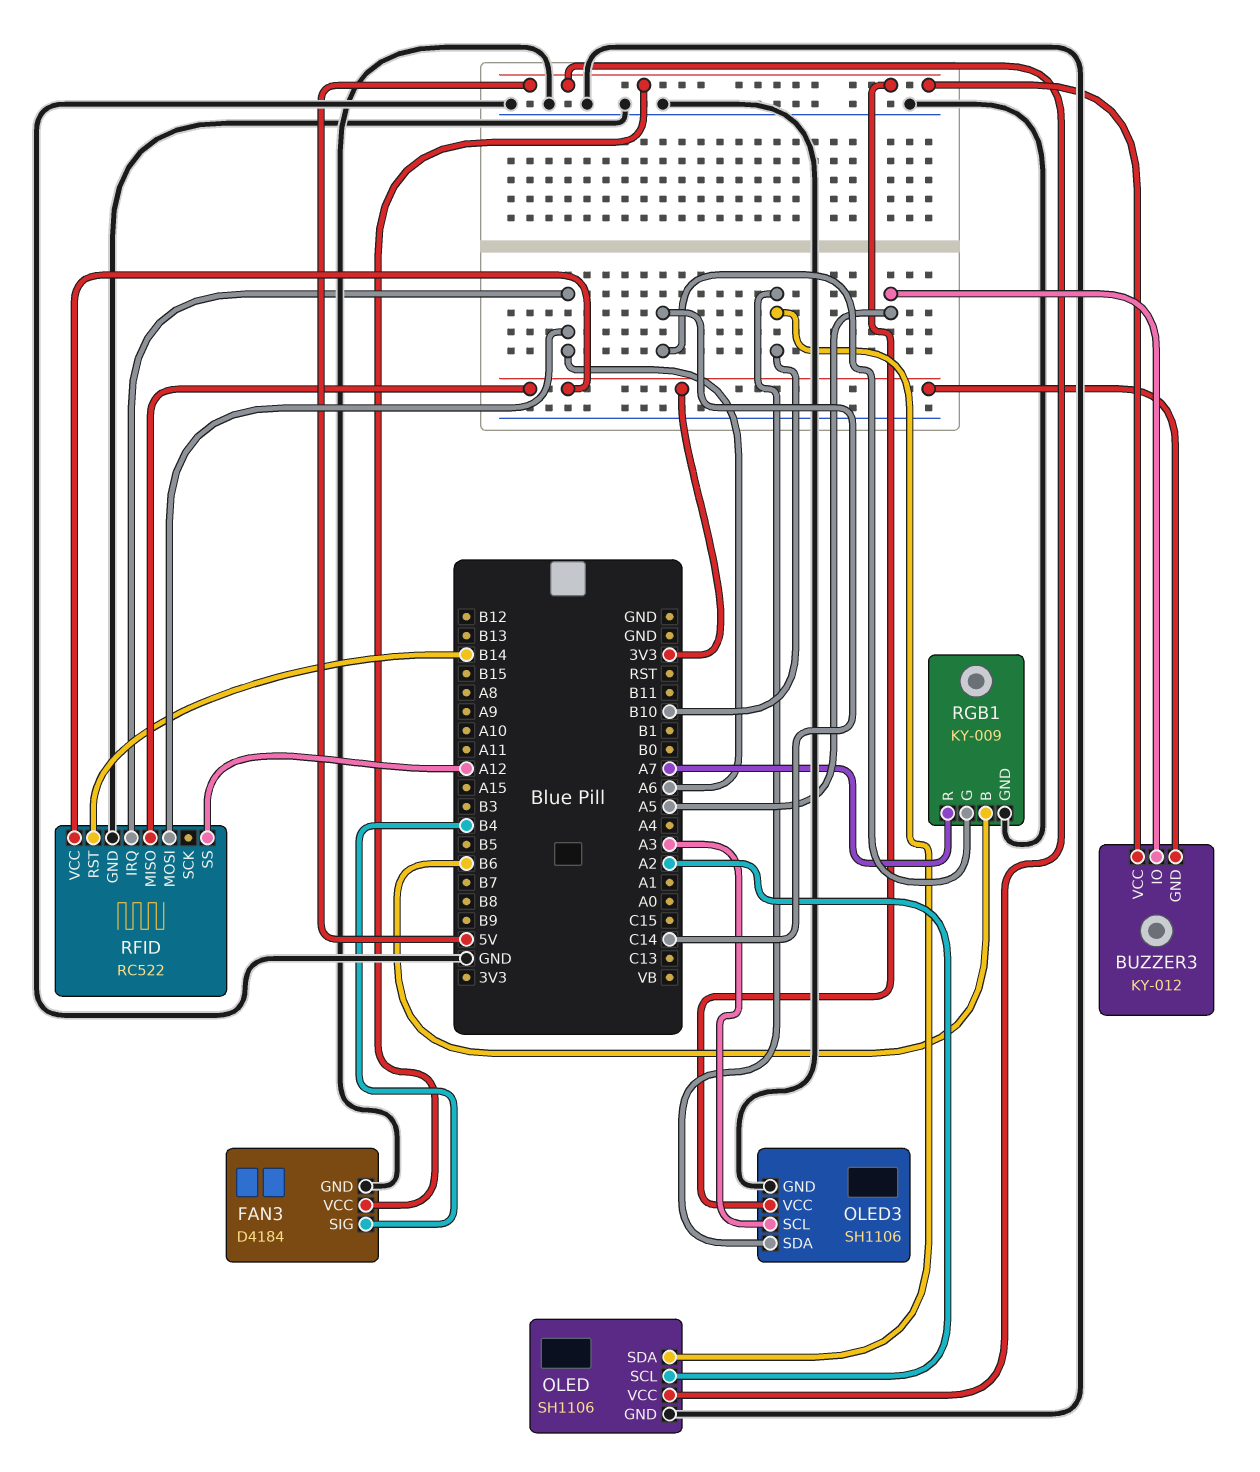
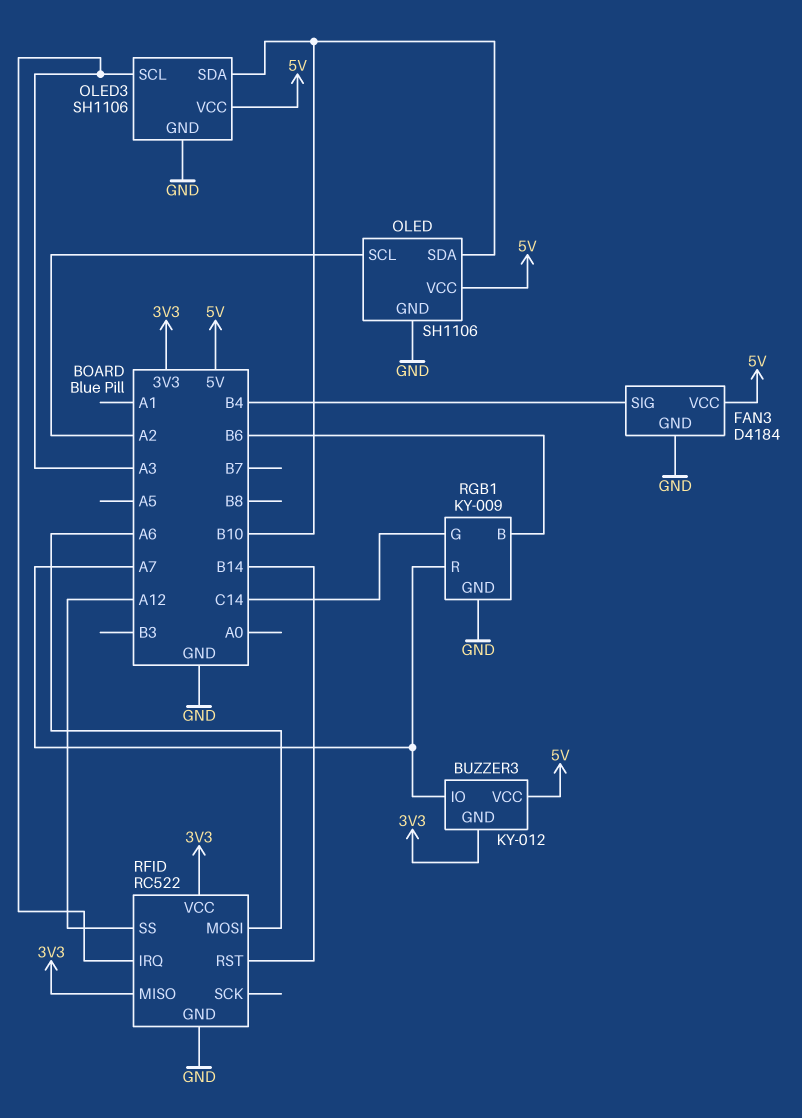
BUZZER3 pin IO: A5 -> A7
RFID pin IRQ: A6 -> A3

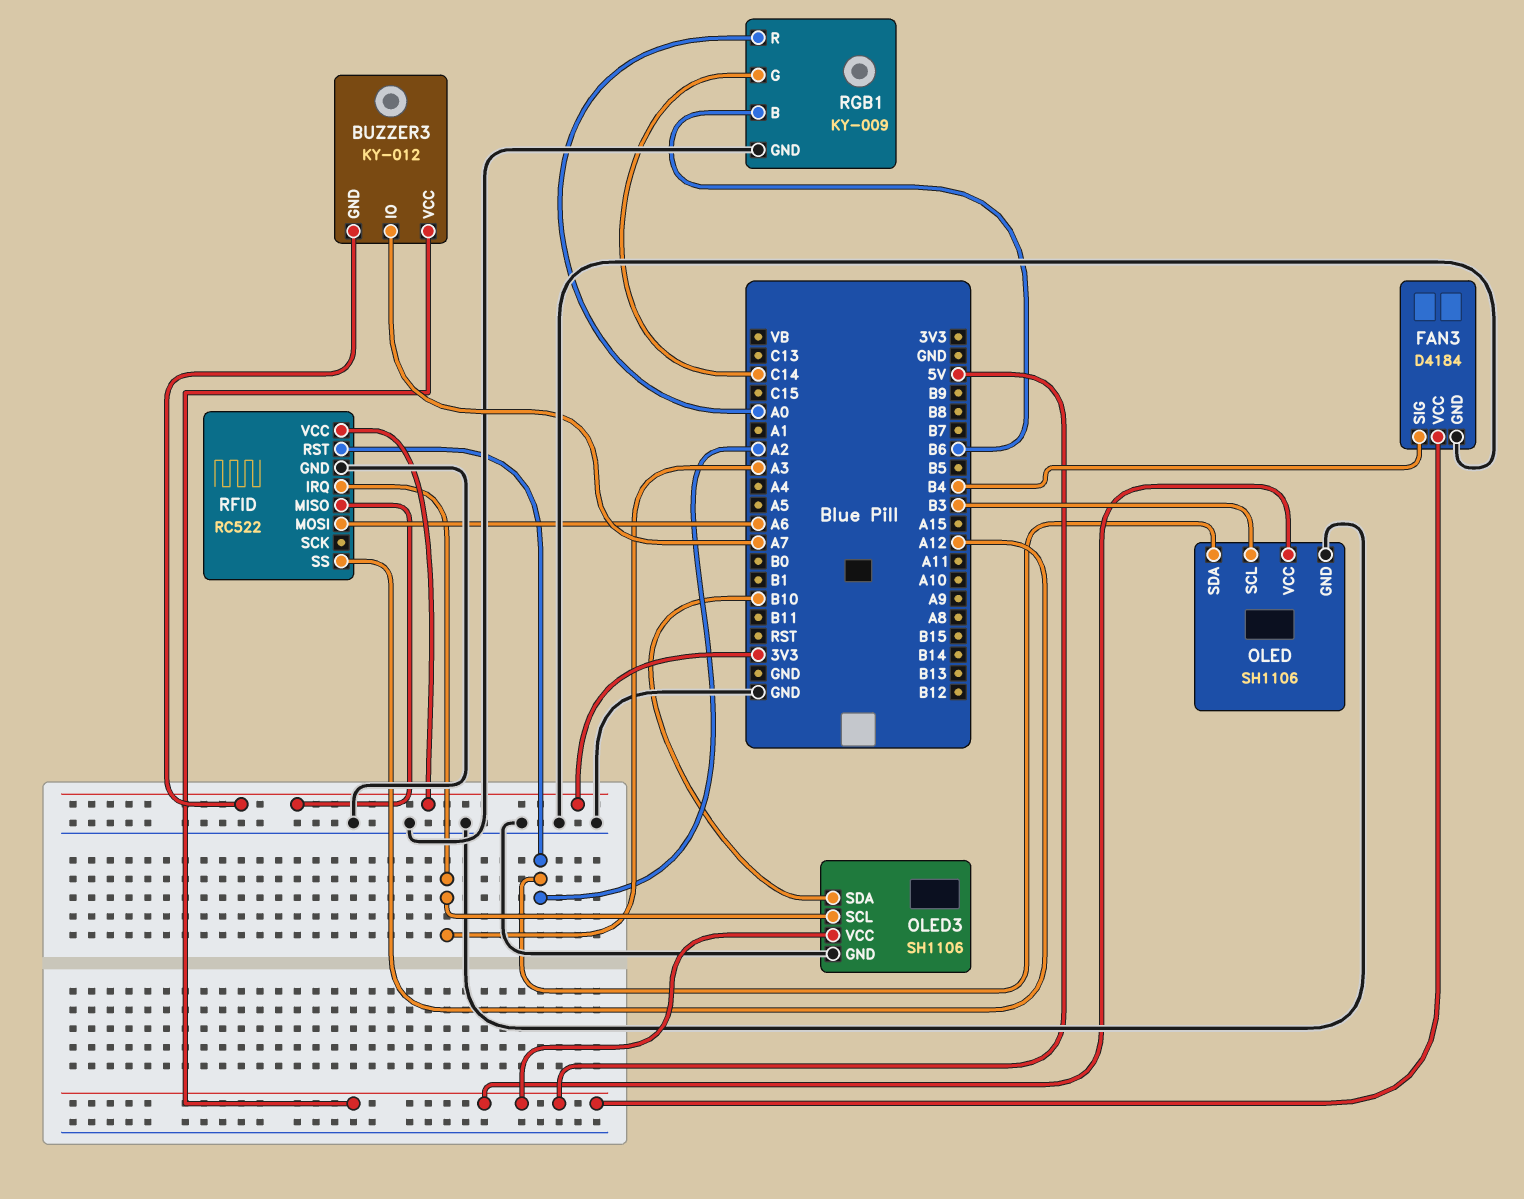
OLED pin SCL: A2 -> B3
OLED pin SDA: B10 -> A2
RFID pin RST: B14 -> A2
RGB1 pin R: A7 -> A0

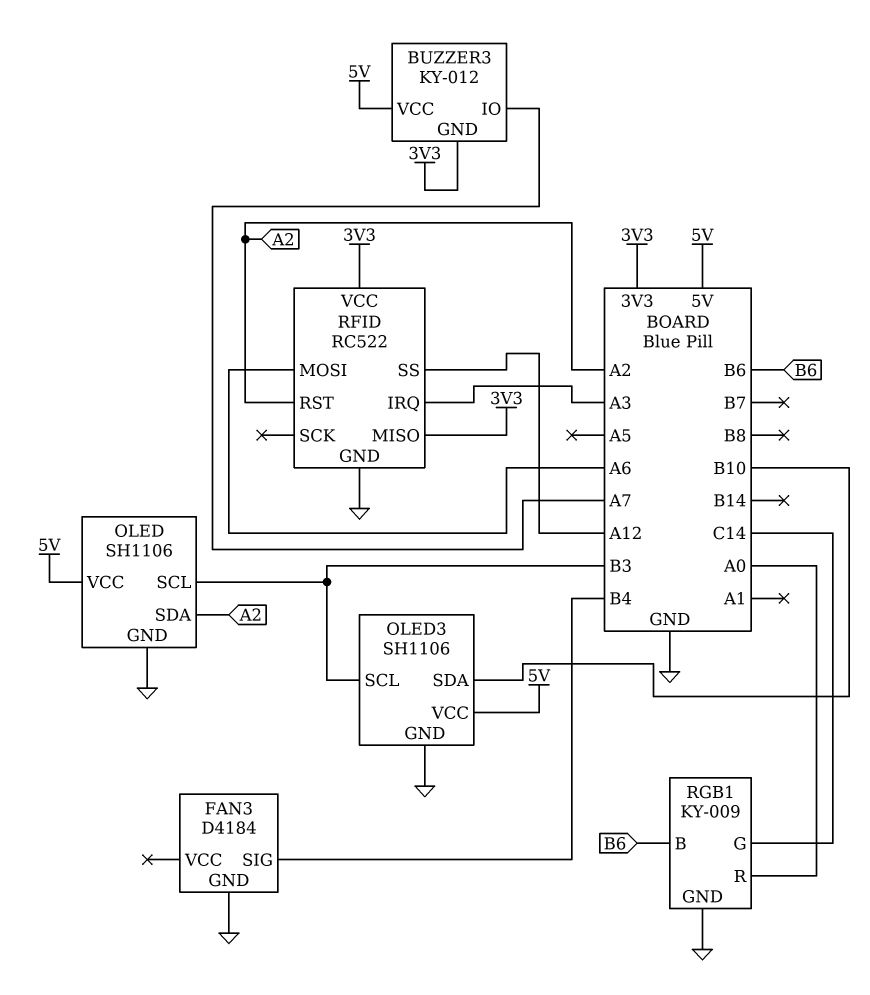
FAN3 pin VCC: 5V -> none
OLED3 pin SCL: A3 -> B3

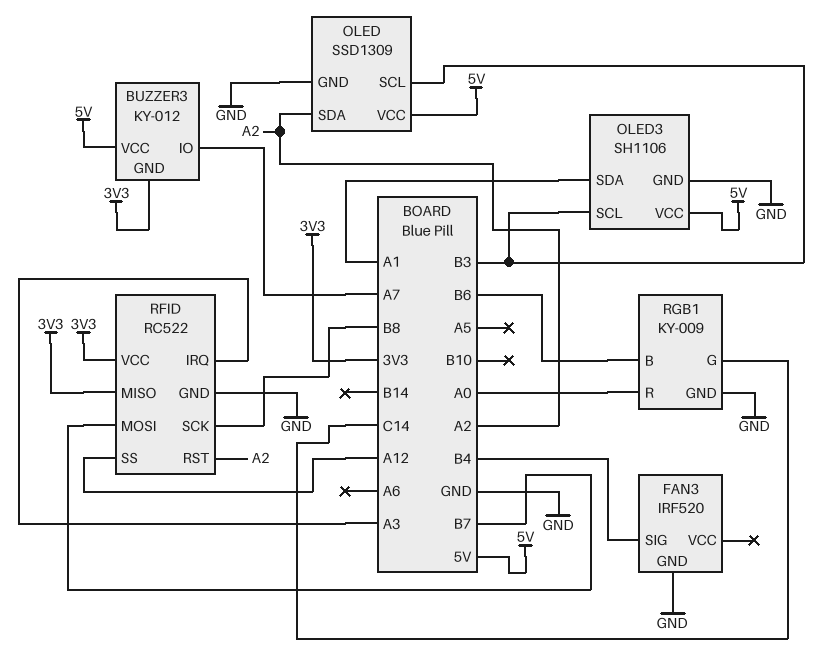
FAN3: D4184 -> IRF520
OLED: SH1106 -> SSD1309
OLED3 pin SDA: B10 -> A1
RFID pin MOSI: A6 -> B7
RFID pin SCK: none -> B8

